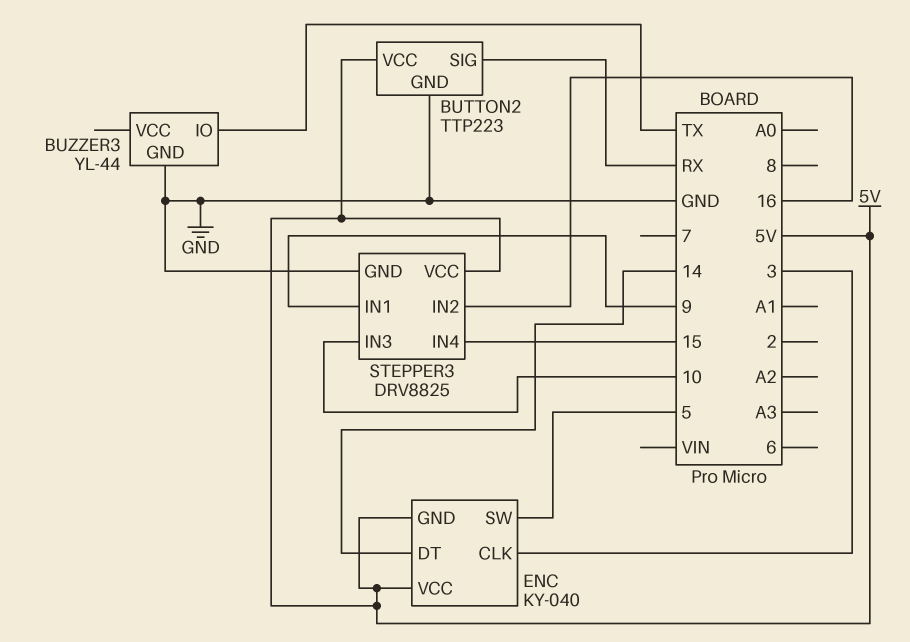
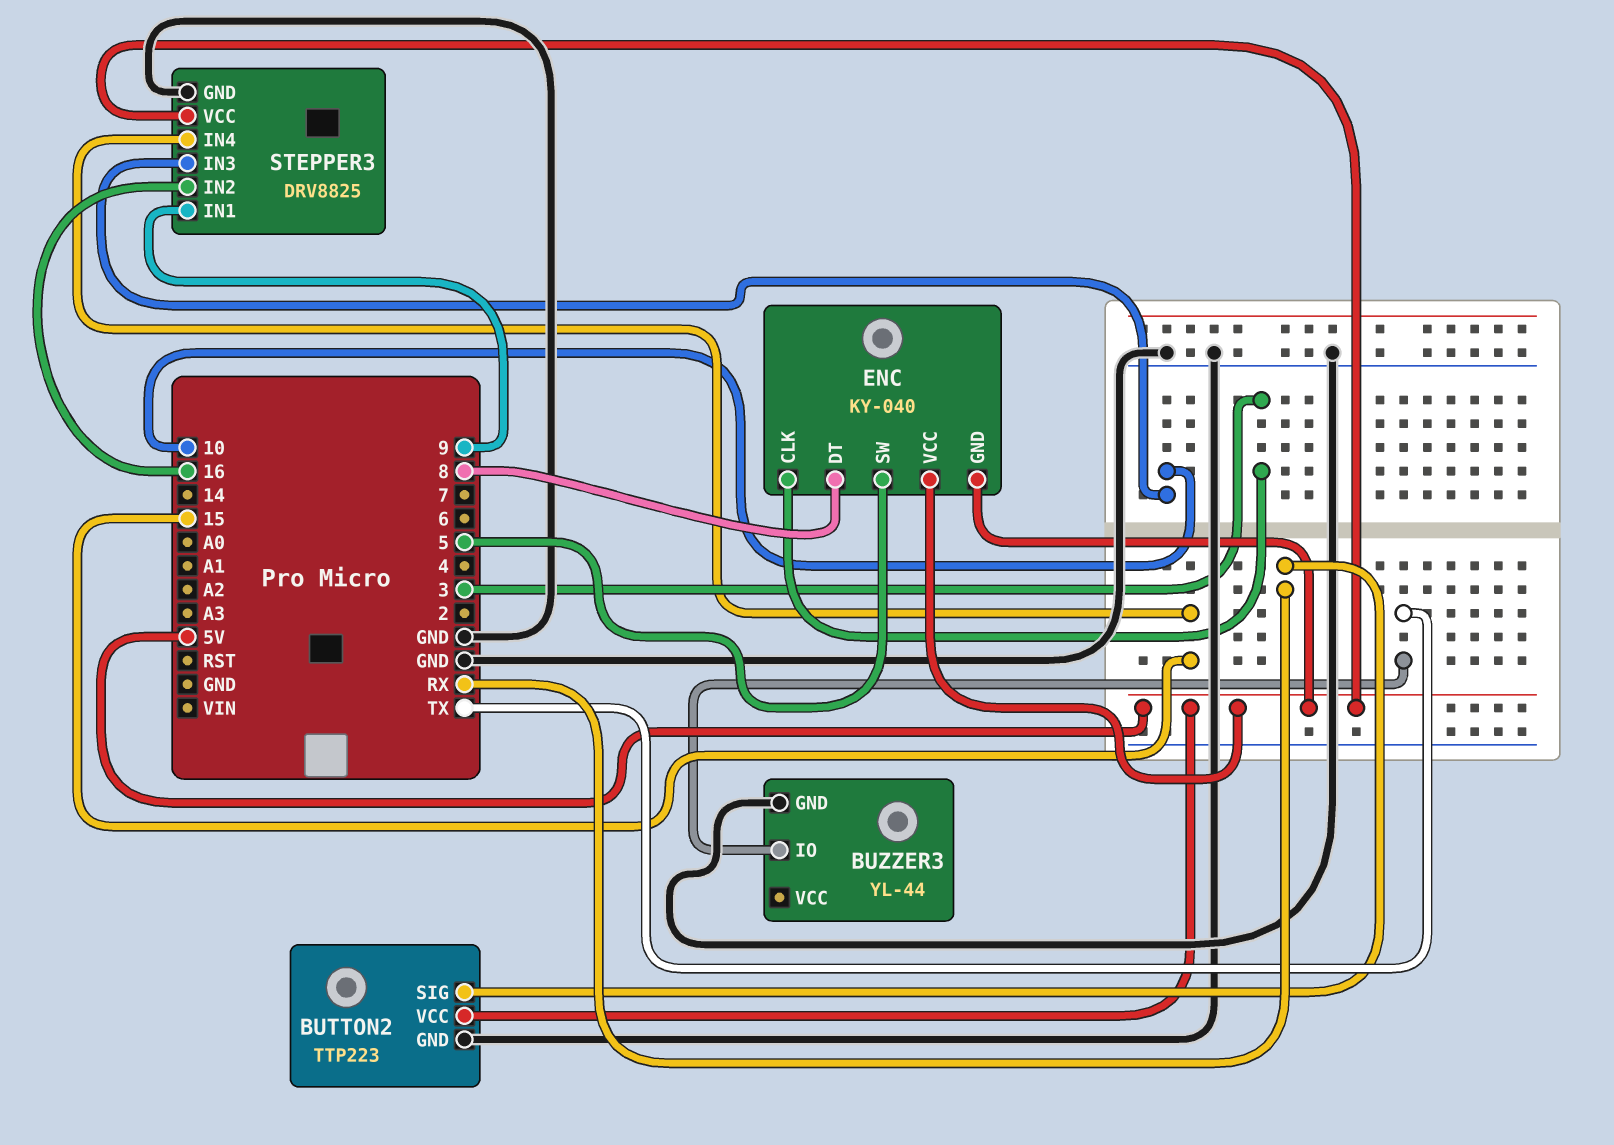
ENC pin DT: 14 -> 8

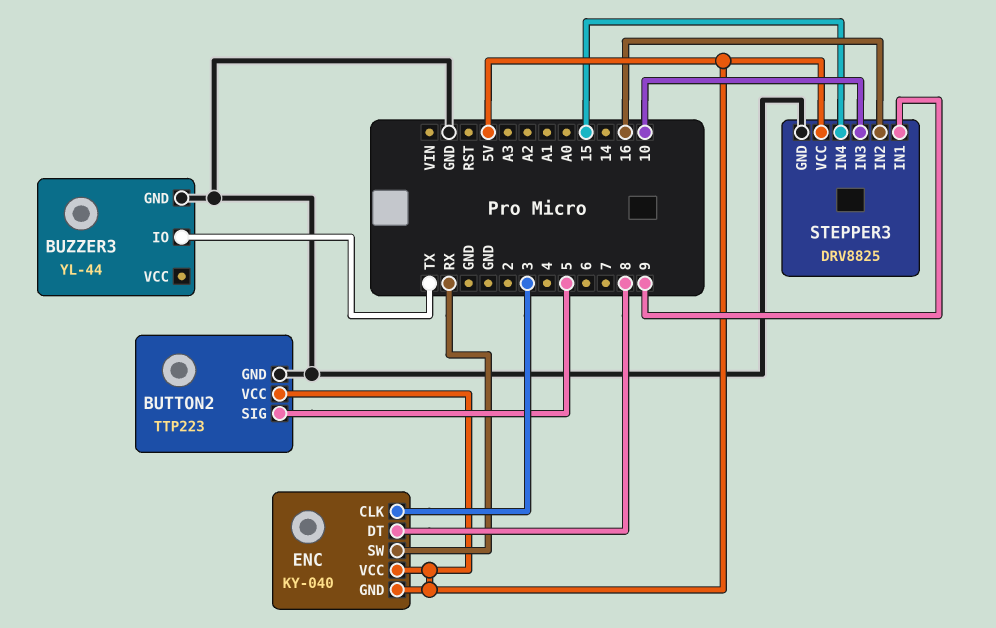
BUTTON2 pin SIG: RX -> 5
ENC pin SW: 5 -> RX

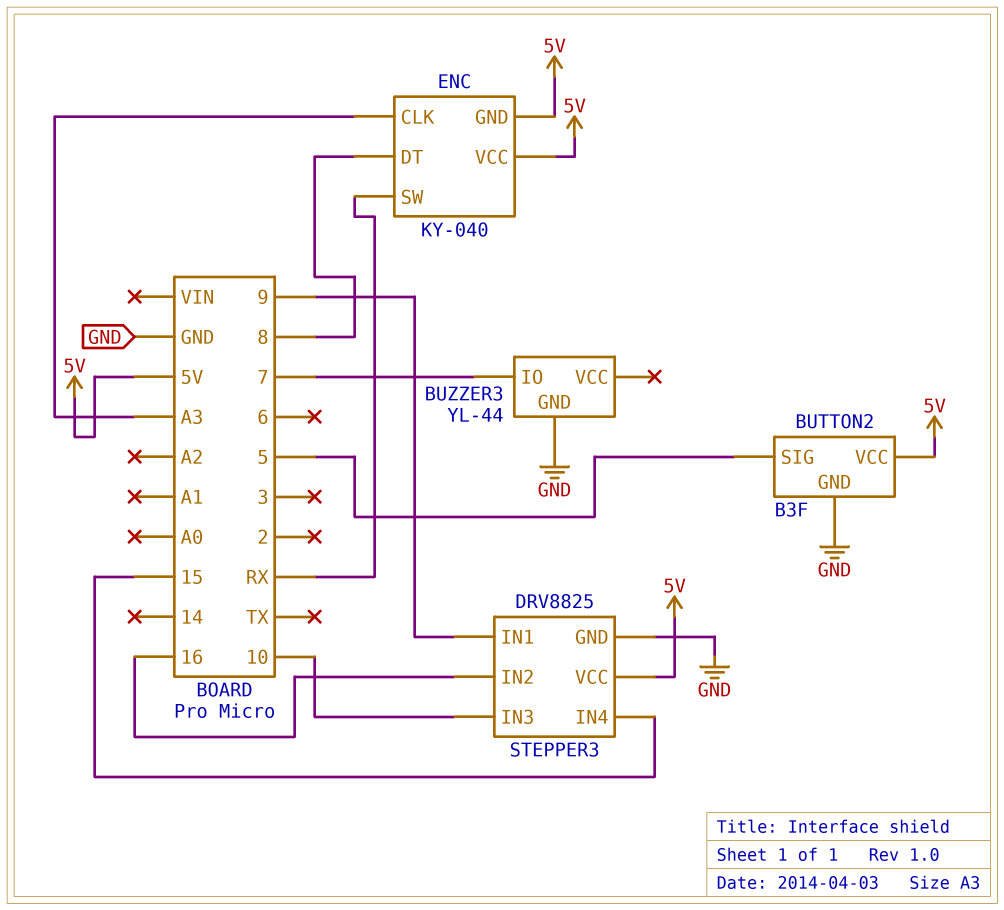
BUTTON2: TTP223 -> B3F
BUZZER3 pin IO: TX -> 7
ENC pin CLK: 3 -> A3

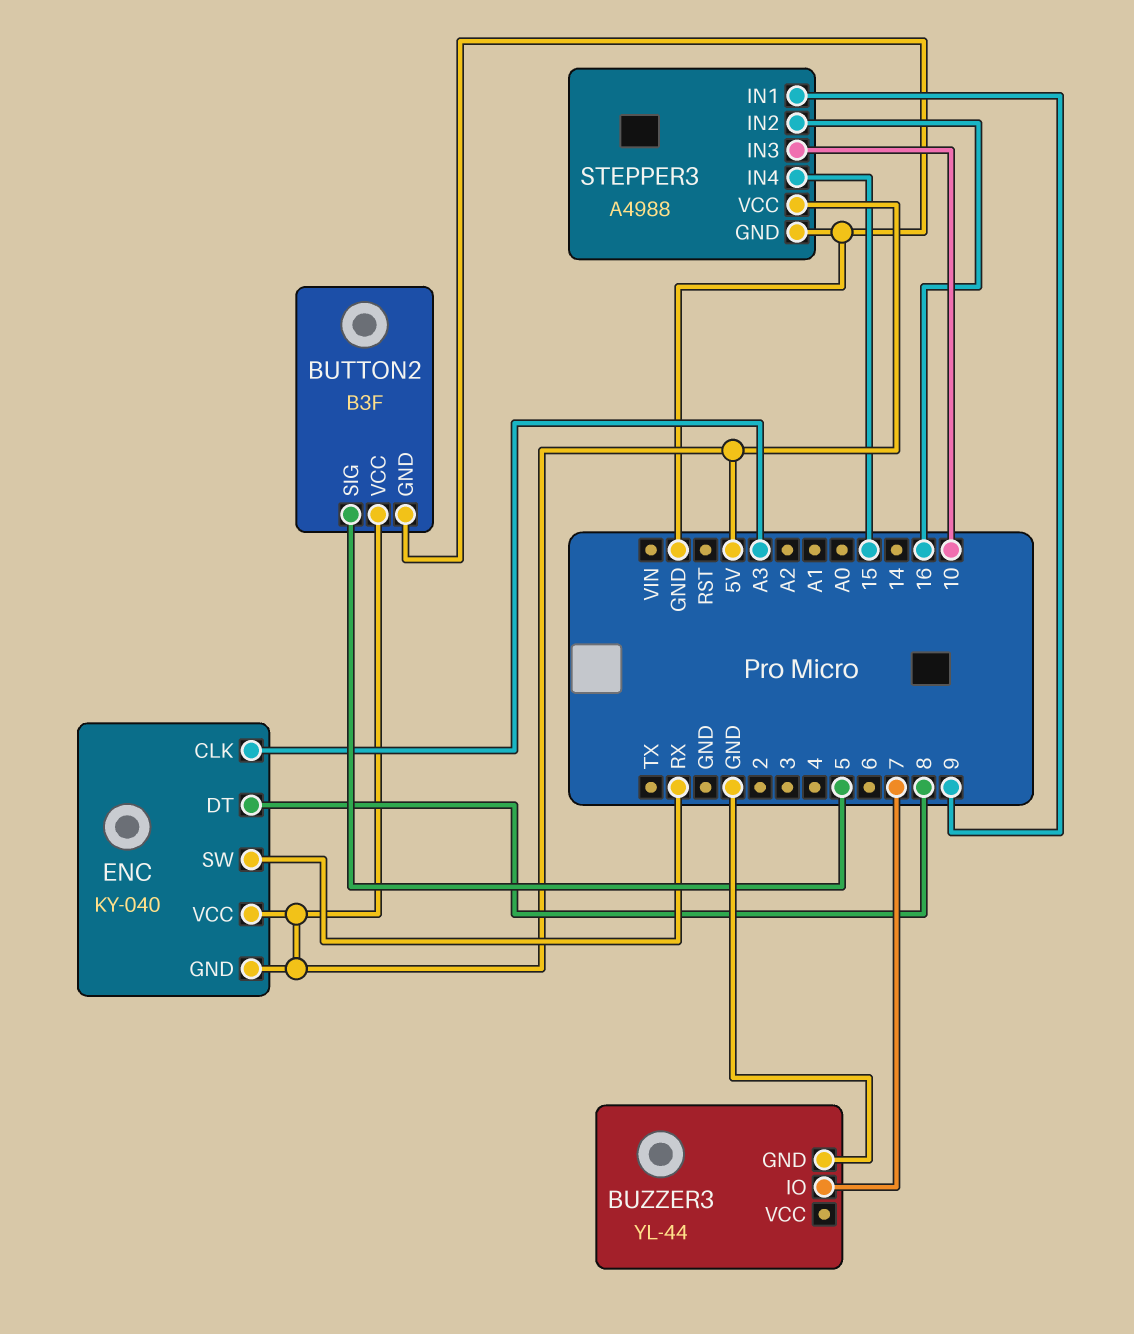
STEPPER3: DRV8825 -> A4988

